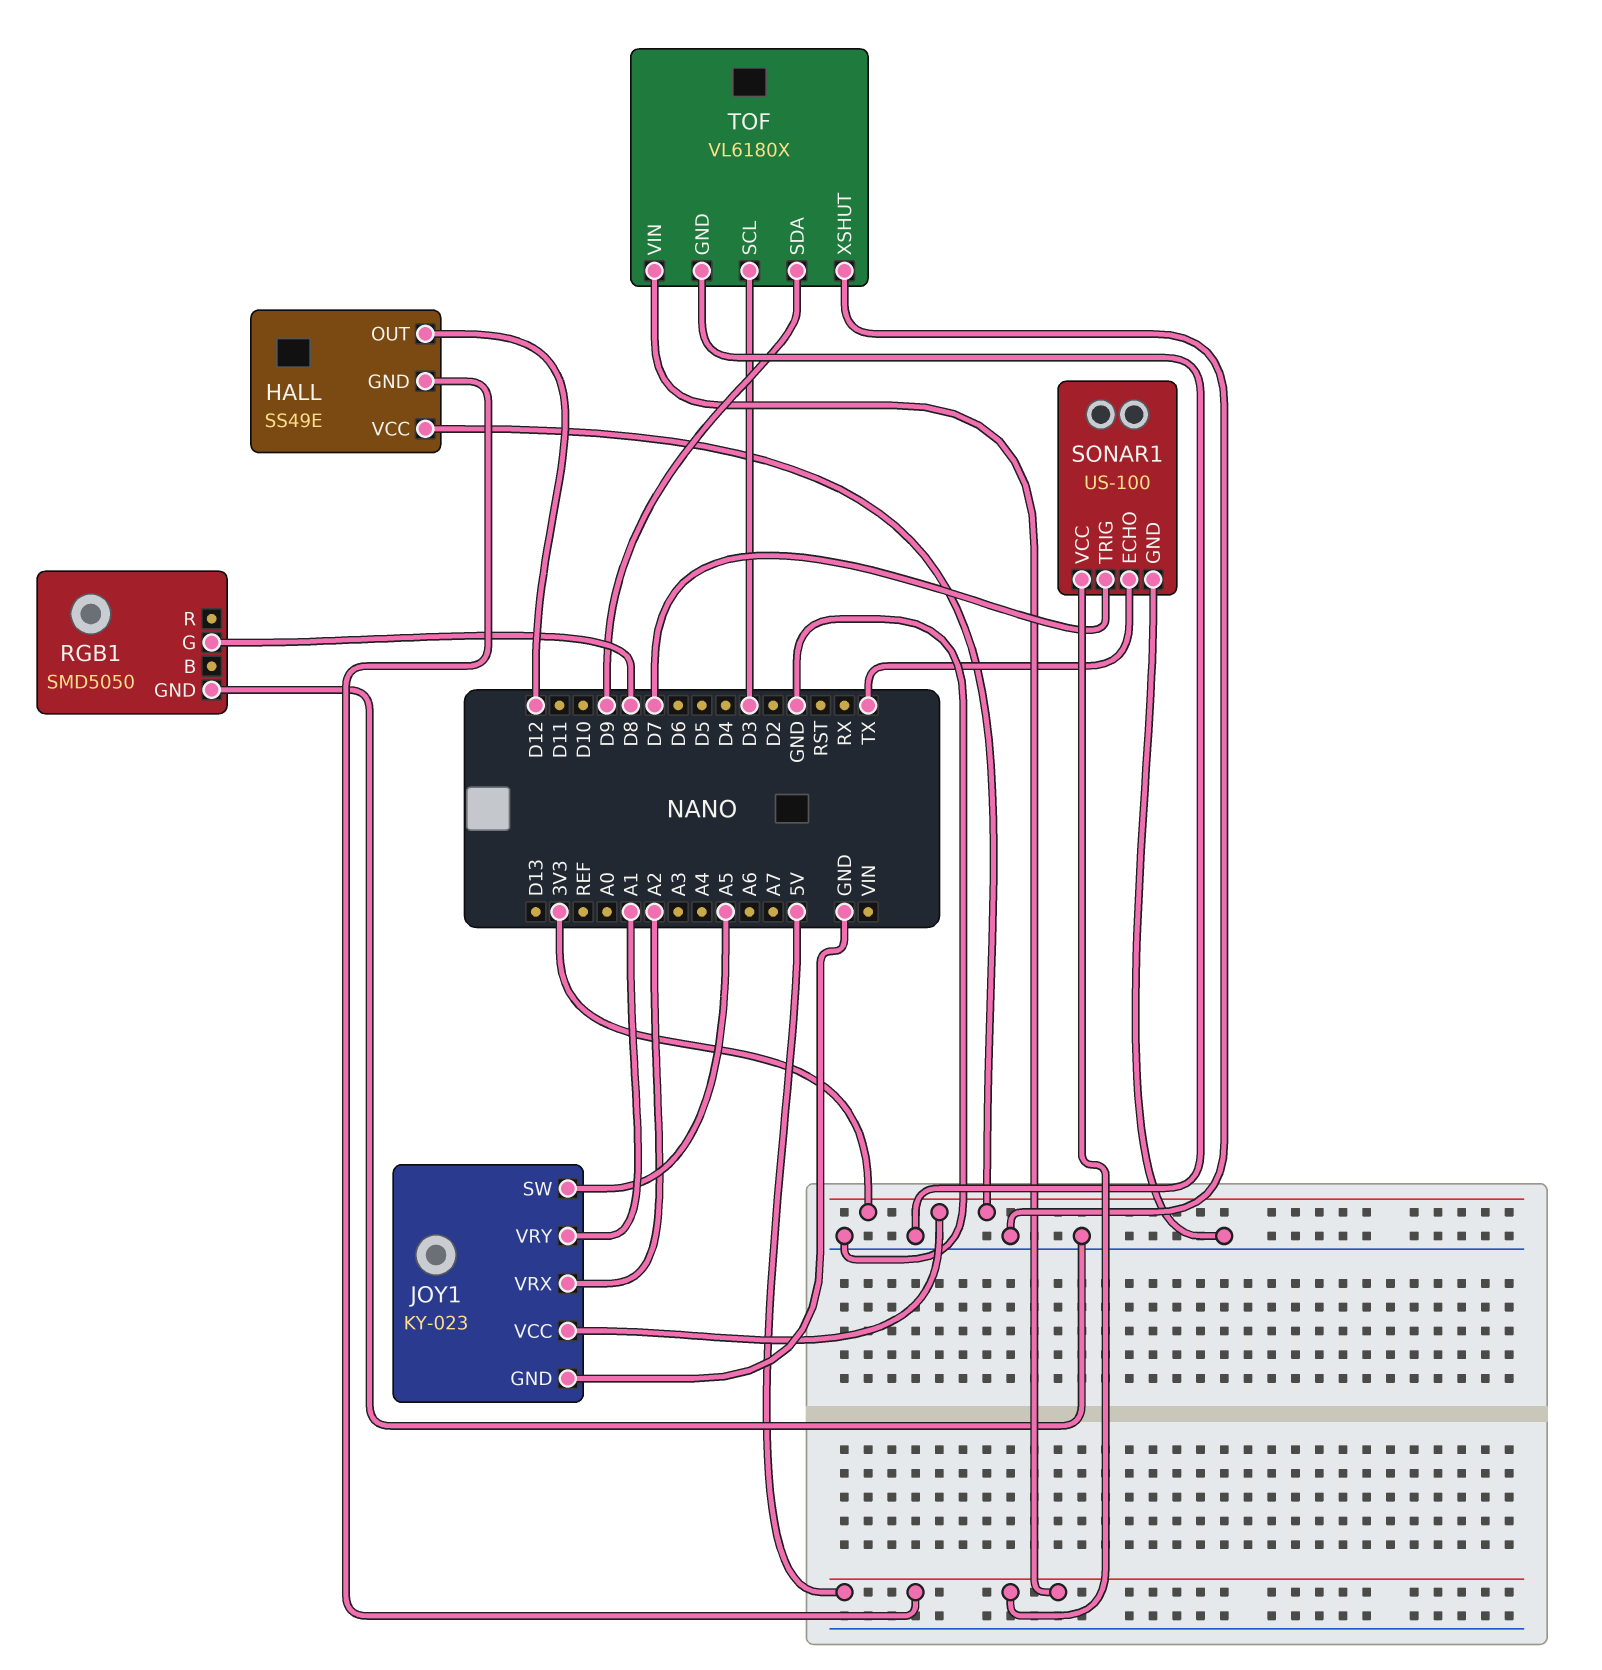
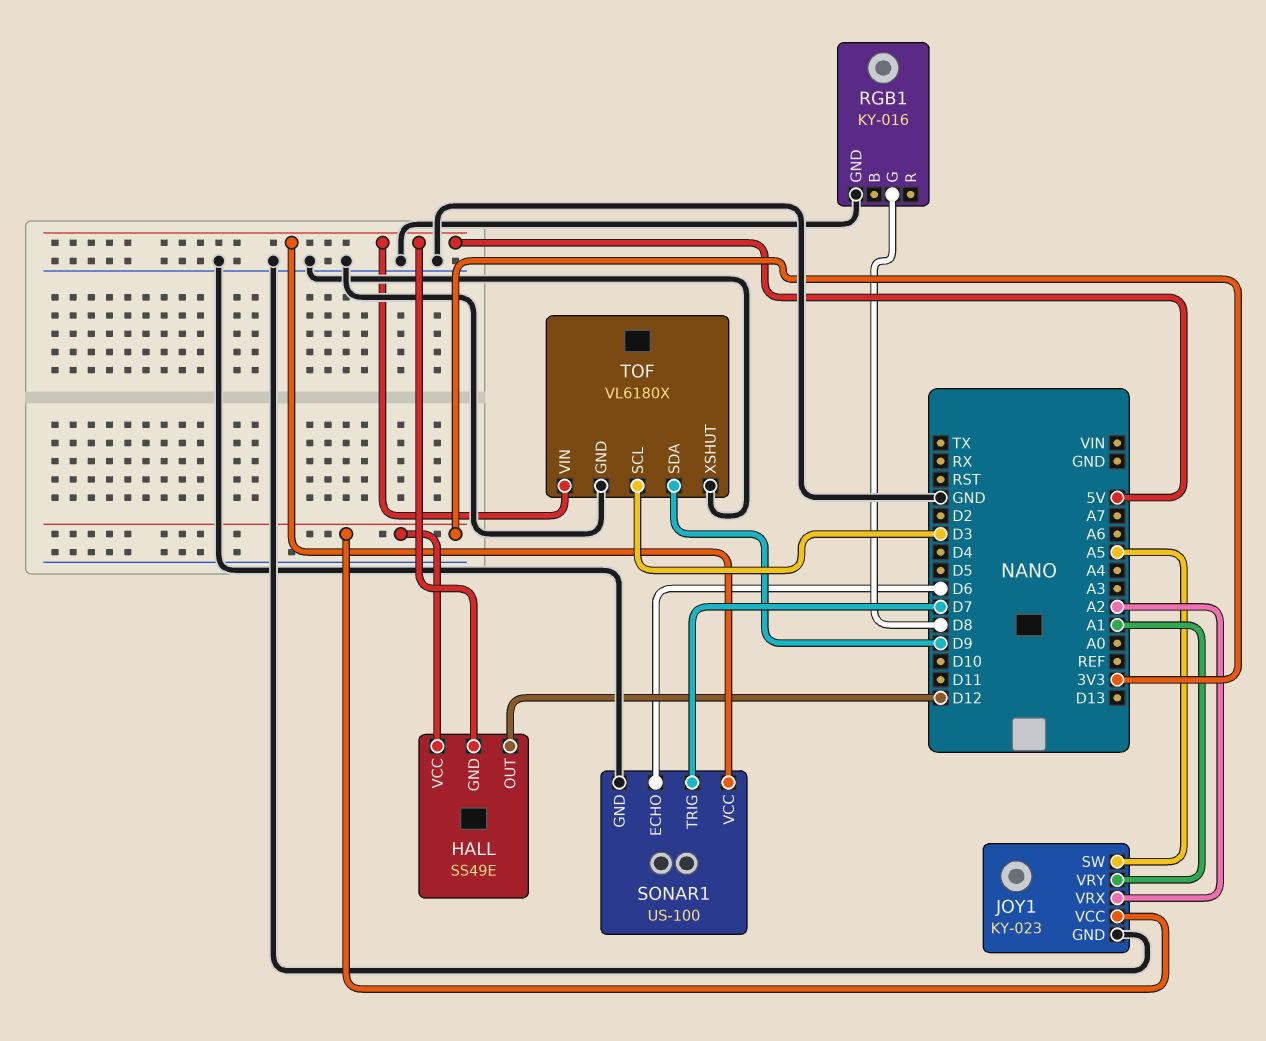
RGB1: SMD5050 -> KY-016
SONAR1 pin ECHO: TX -> D6

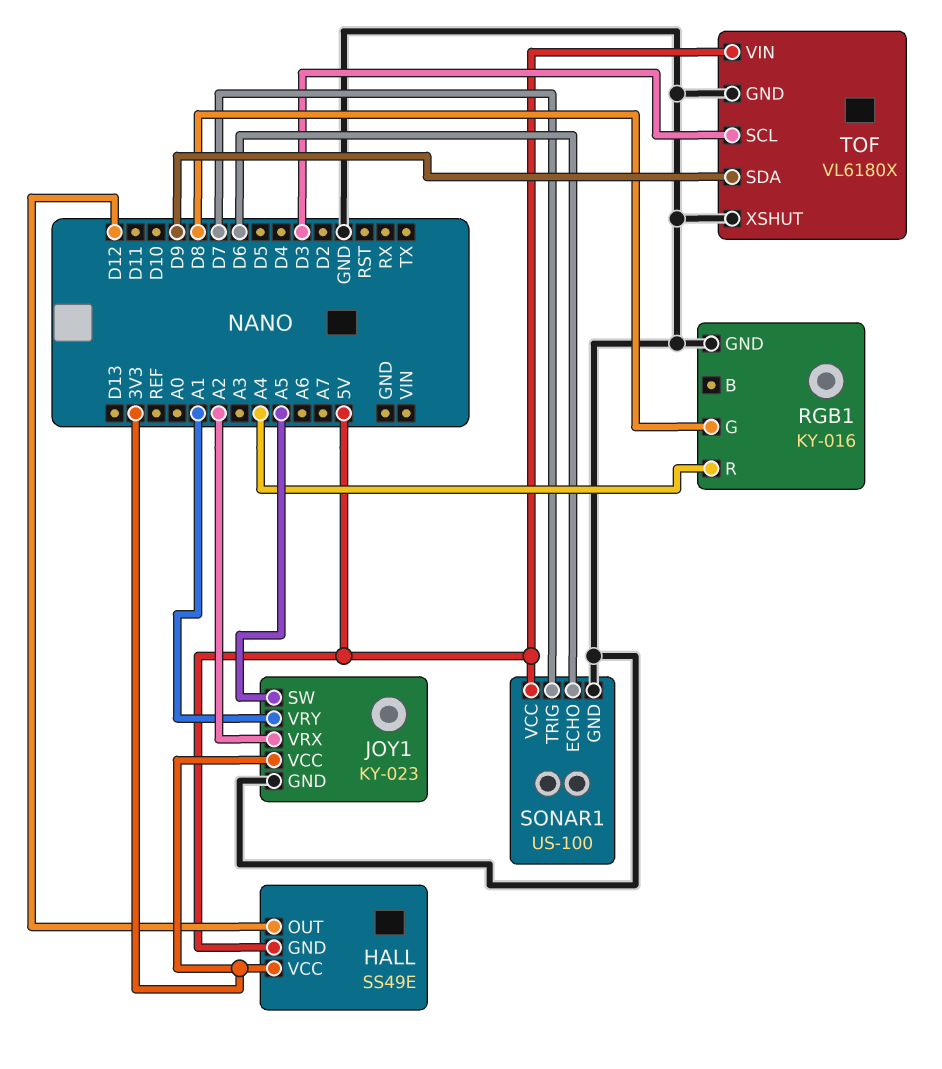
RGB1 pin R: none -> A4

